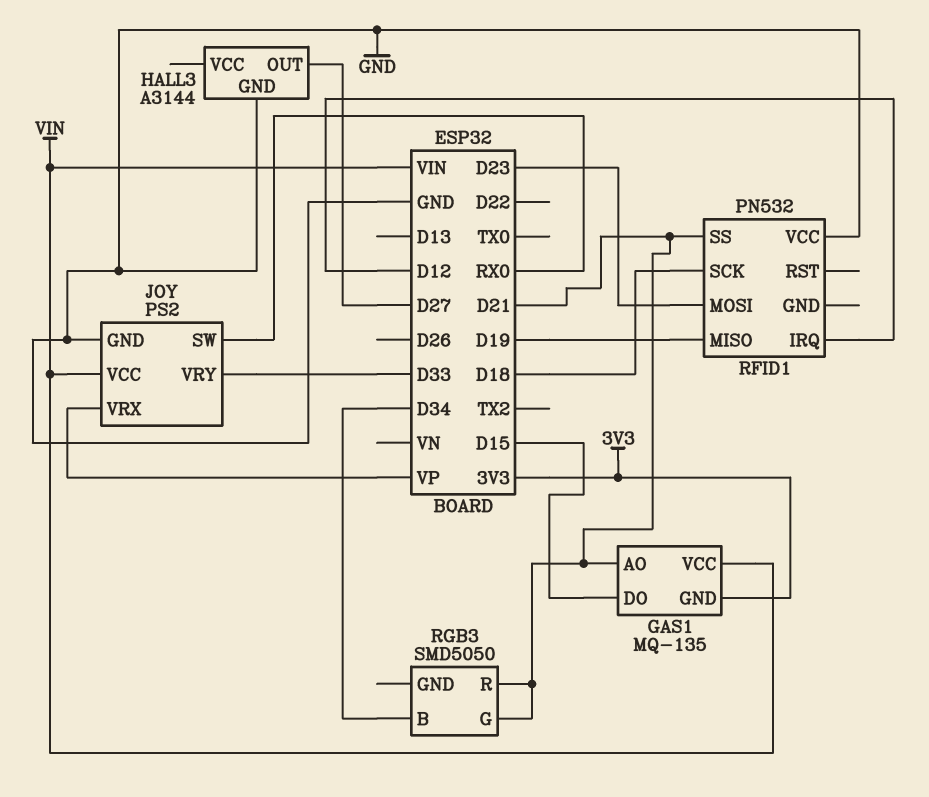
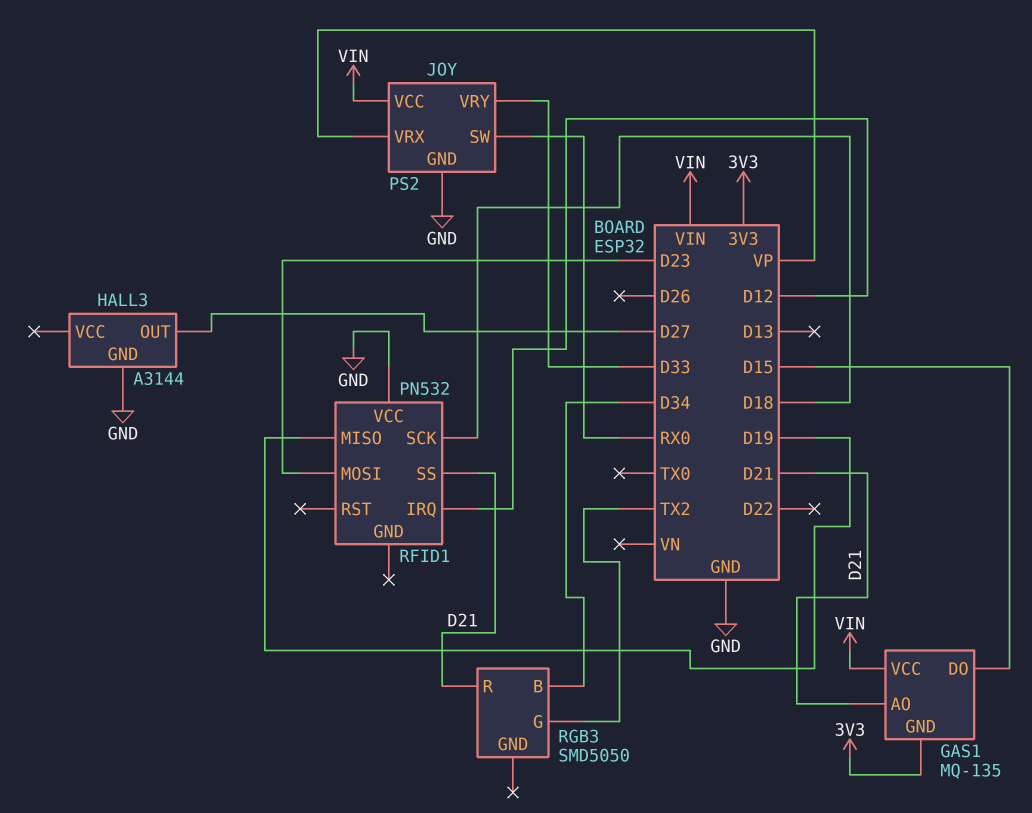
RGB3 pin G: D21 -> TX2

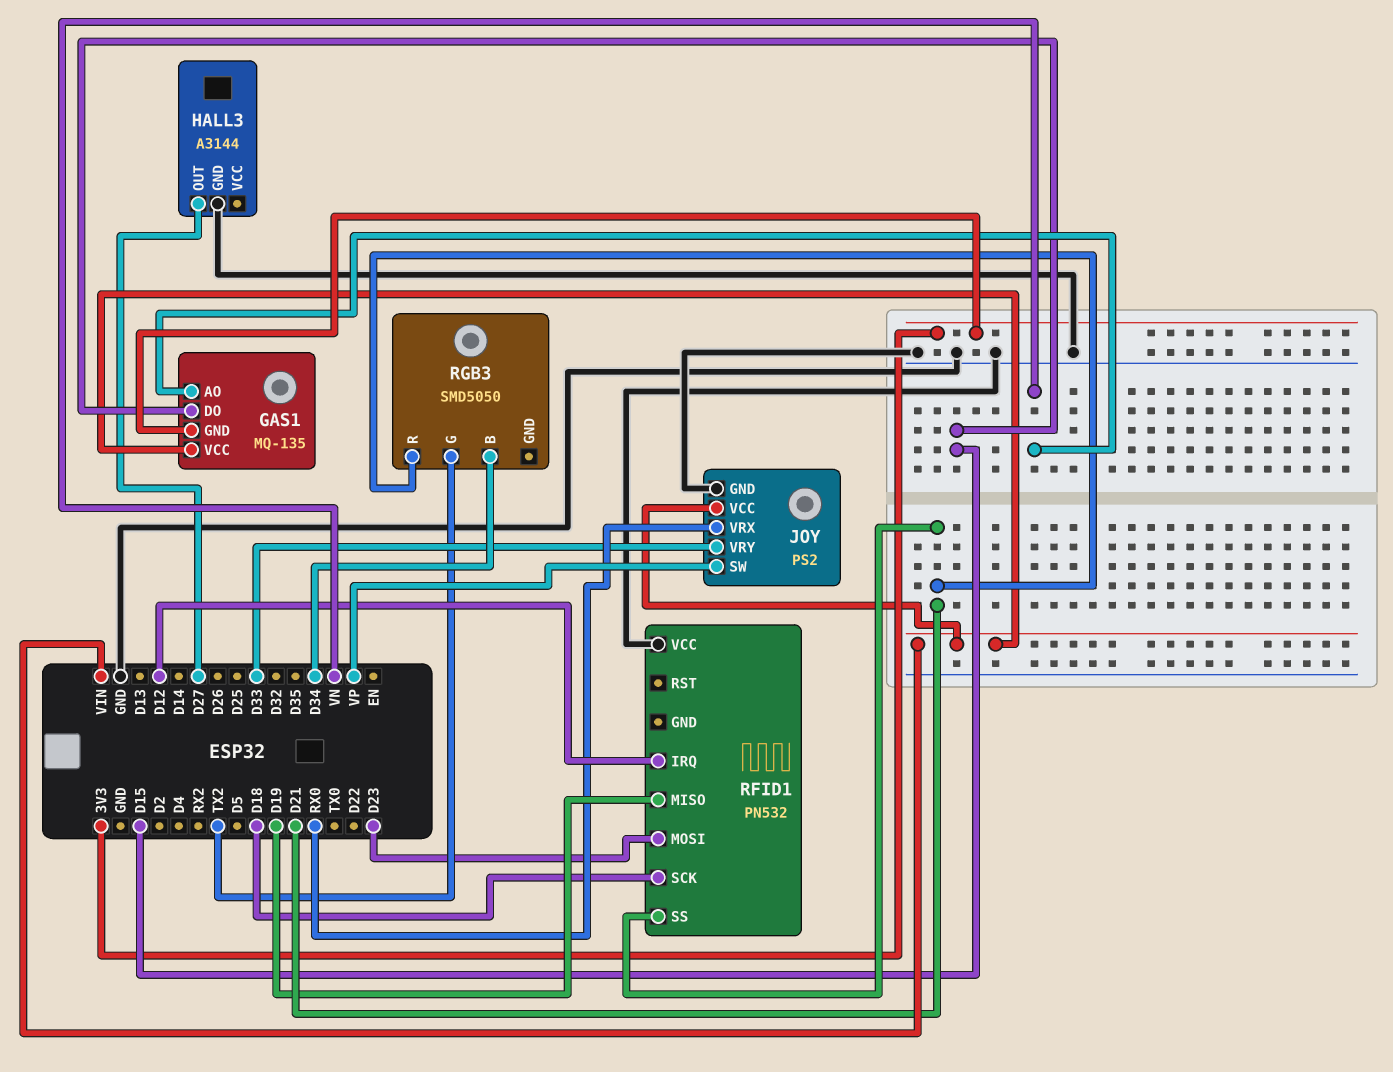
GAS1 pin AO: D21 -> VN
JOY pin SW: RX0 -> VP
JOY pin VRX: VP -> RX0

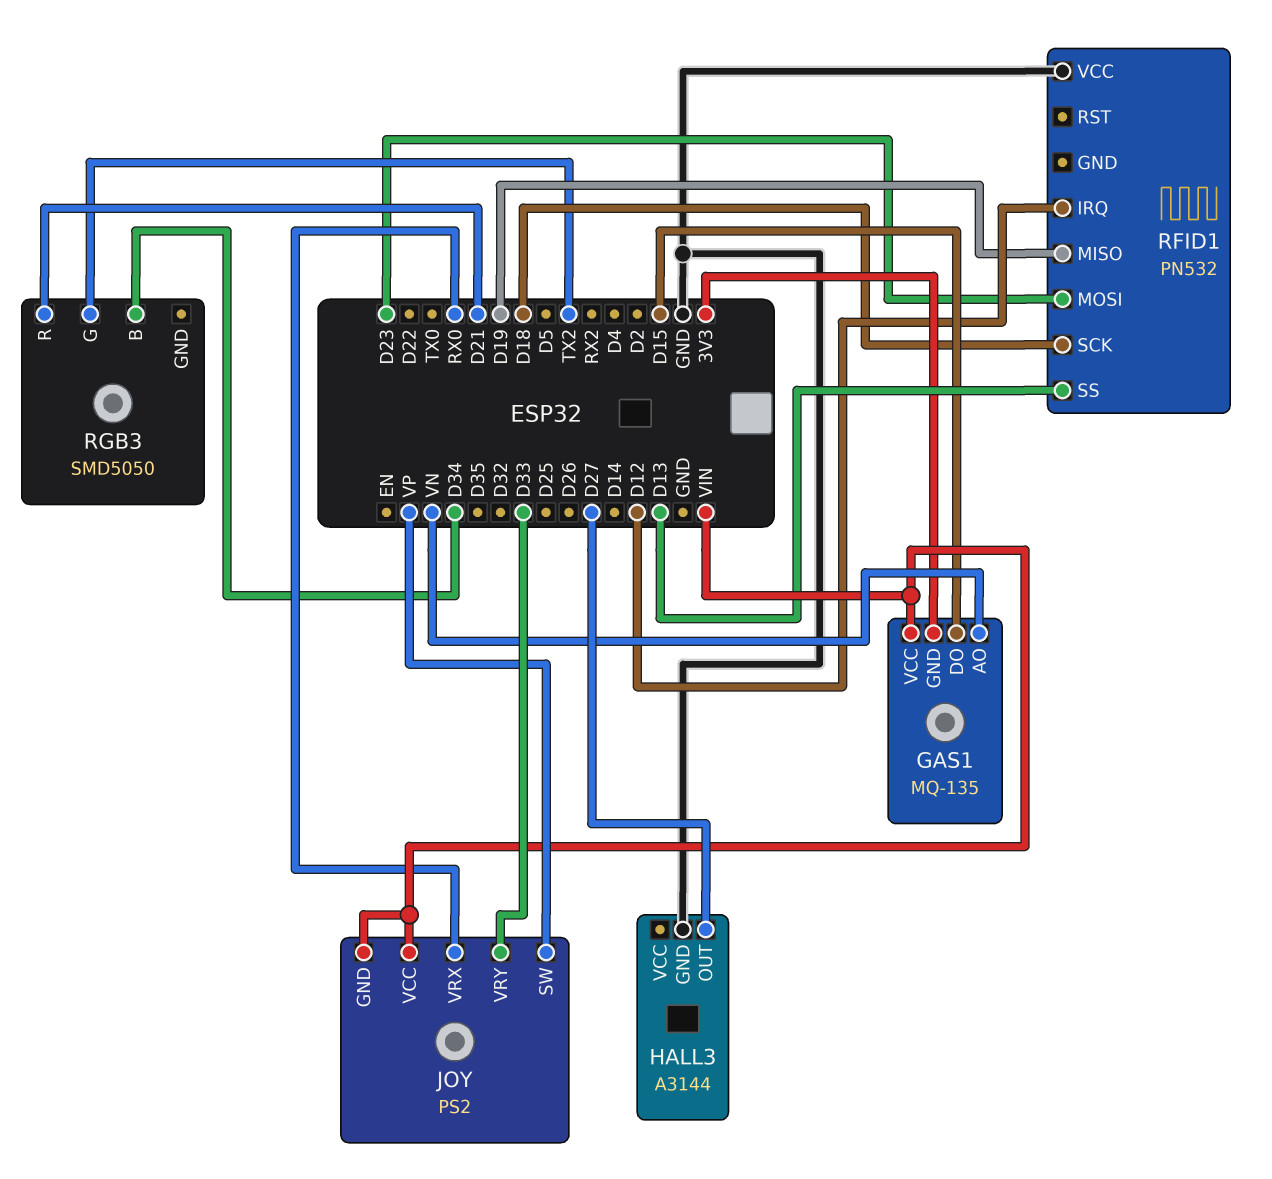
JOY pin GND: GND -> VIN
RFID1 pin SS: D21 -> D13

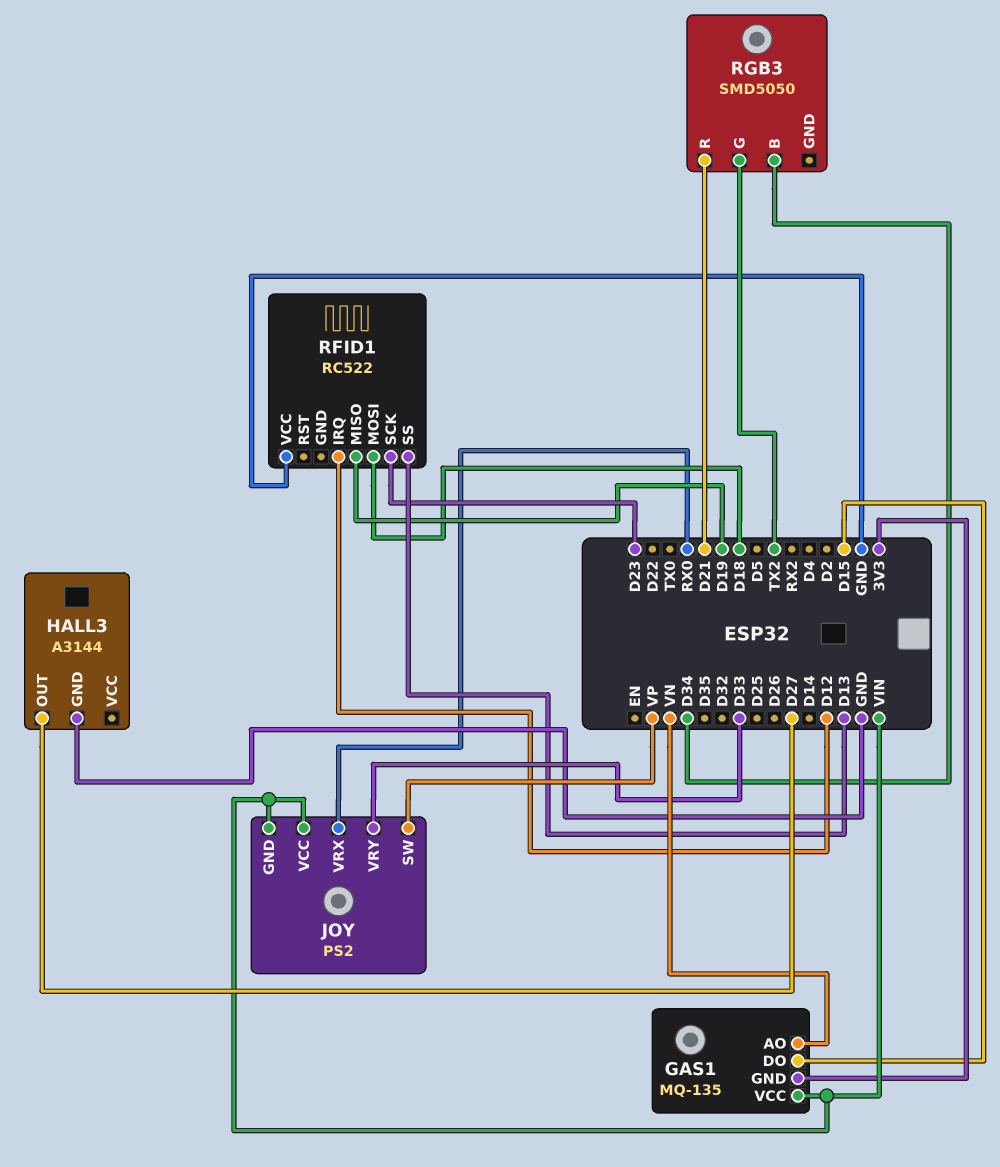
RFID1: PN532 -> RC522
RFID1 pin MOSI: D23 -> D18
RFID1 pin SCK: D18 -> D23

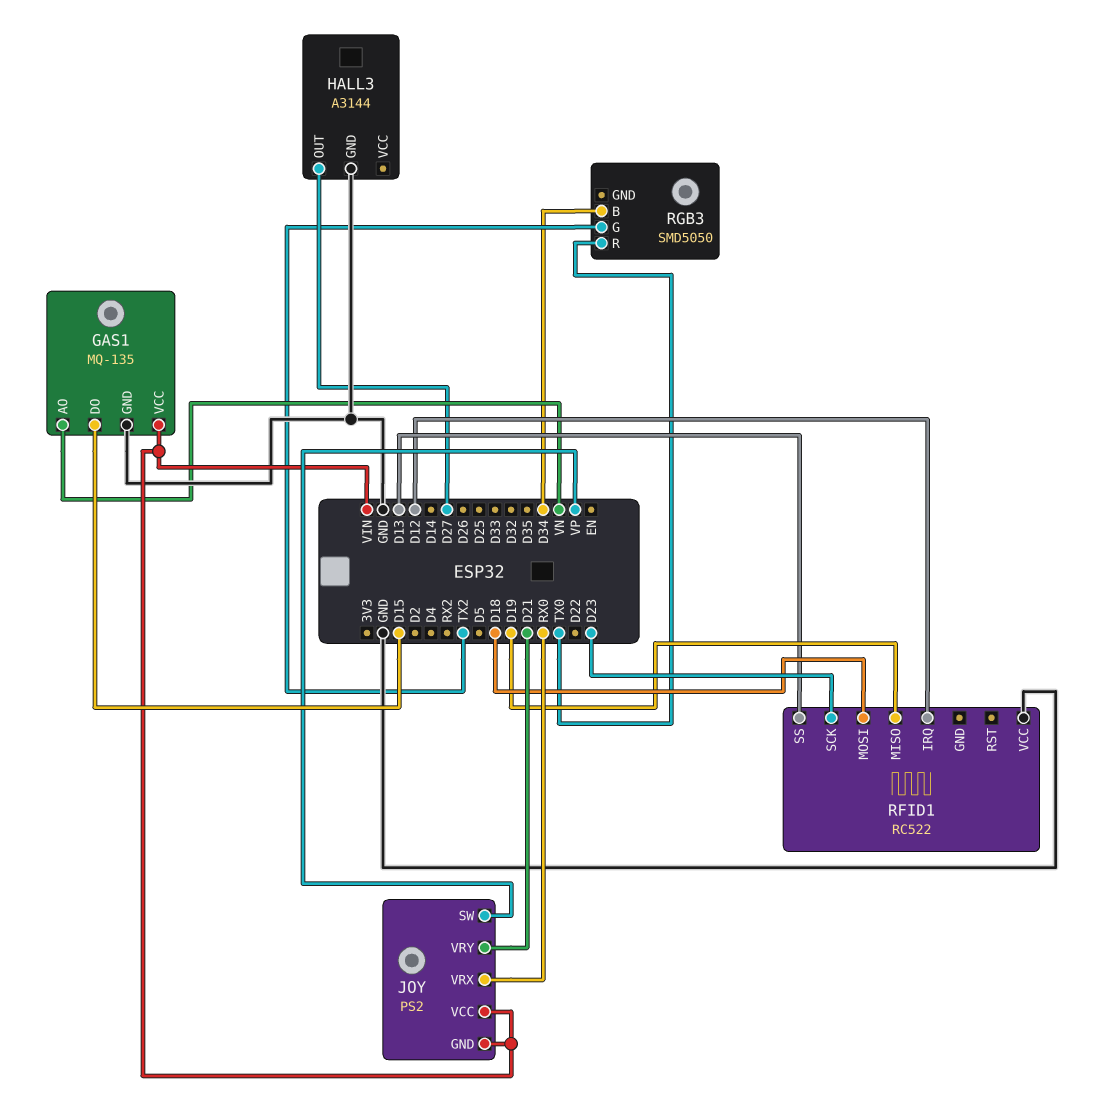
GAS1 pin GND: 3V3 -> GND
JOY pin VRY: D33 -> D21
RGB3 pin R: D21 -> TX0

